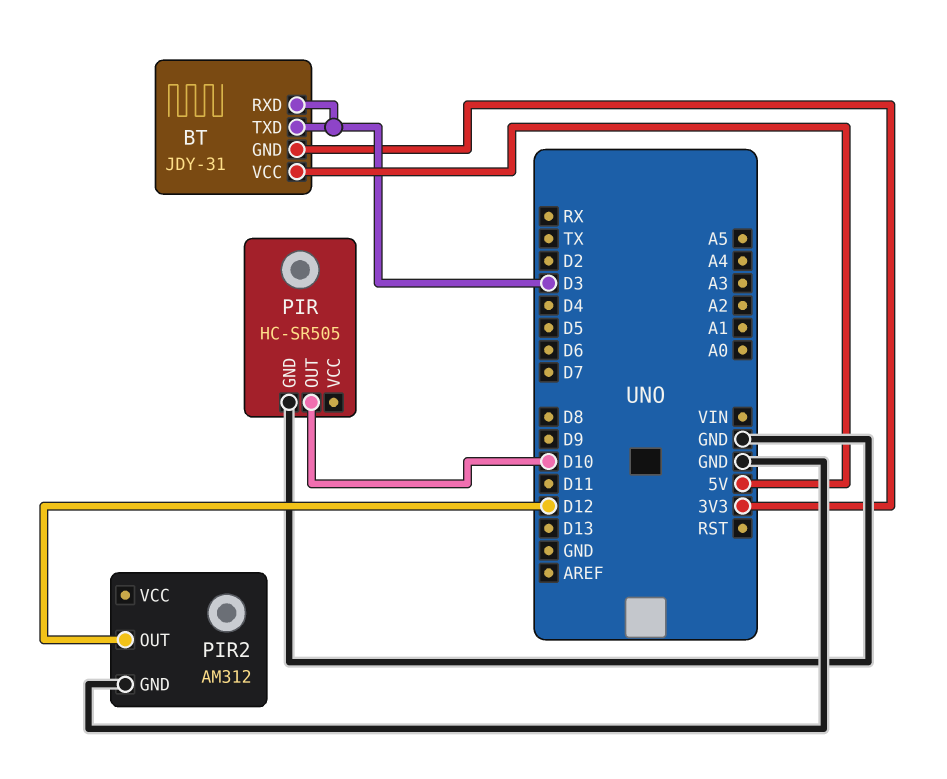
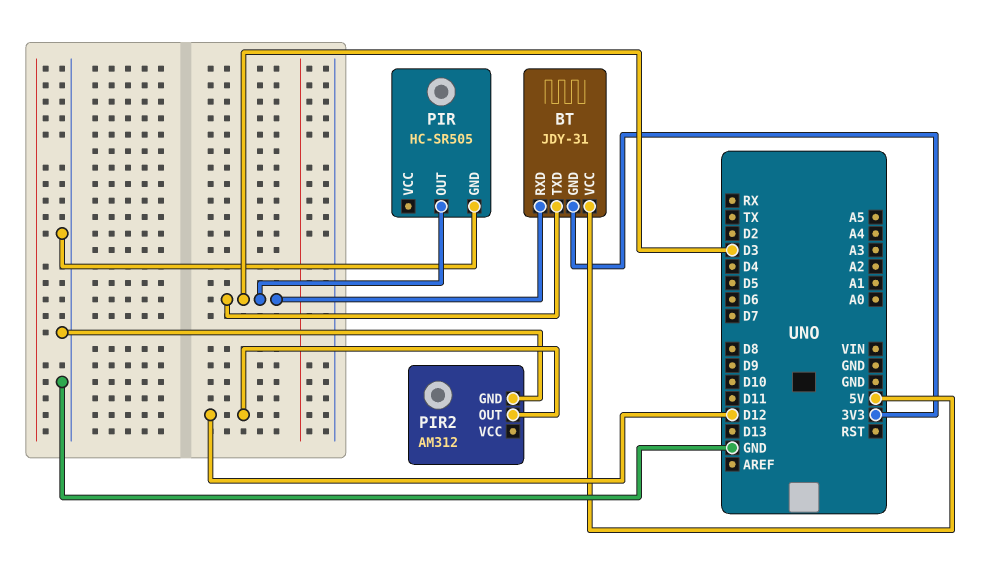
PIR pin OUT: D10 -> D3

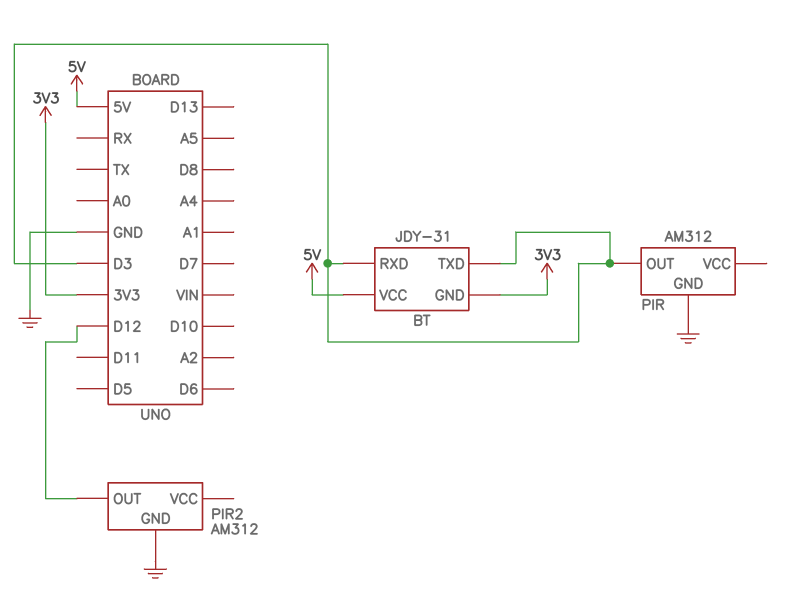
PIR: HC-SR505 -> AM312

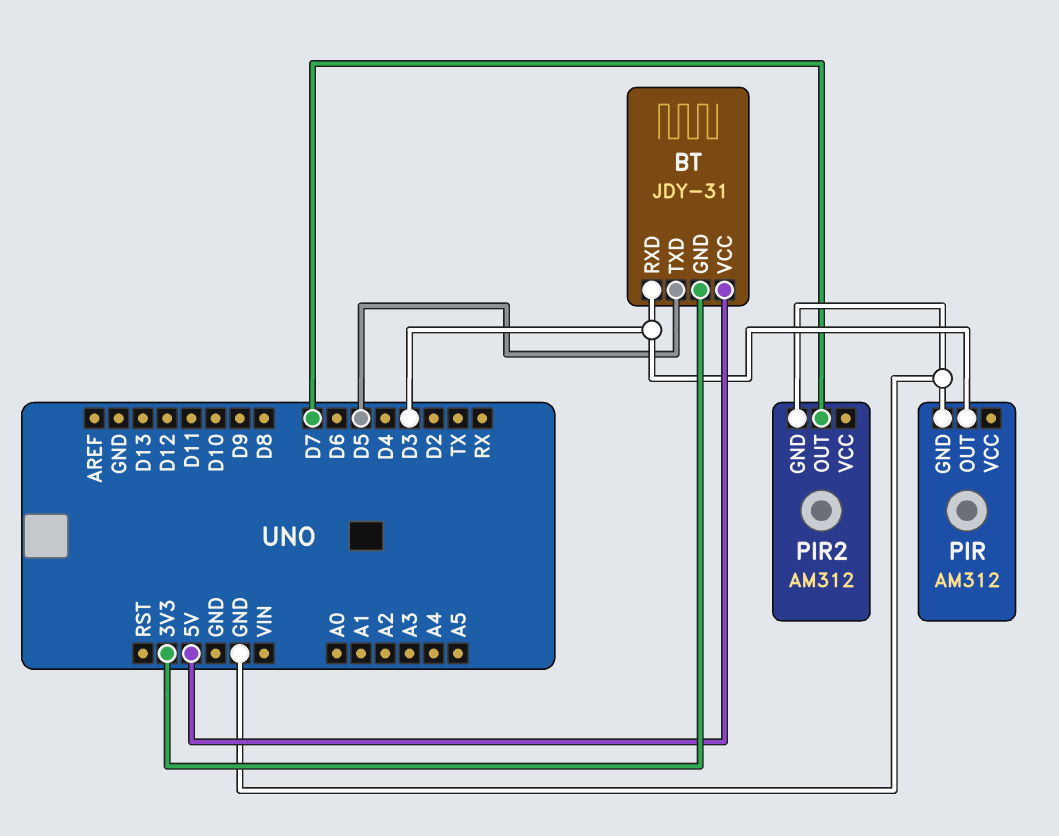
BT pin TXD: D3 -> D5
PIR2 pin OUT: D12 -> D7

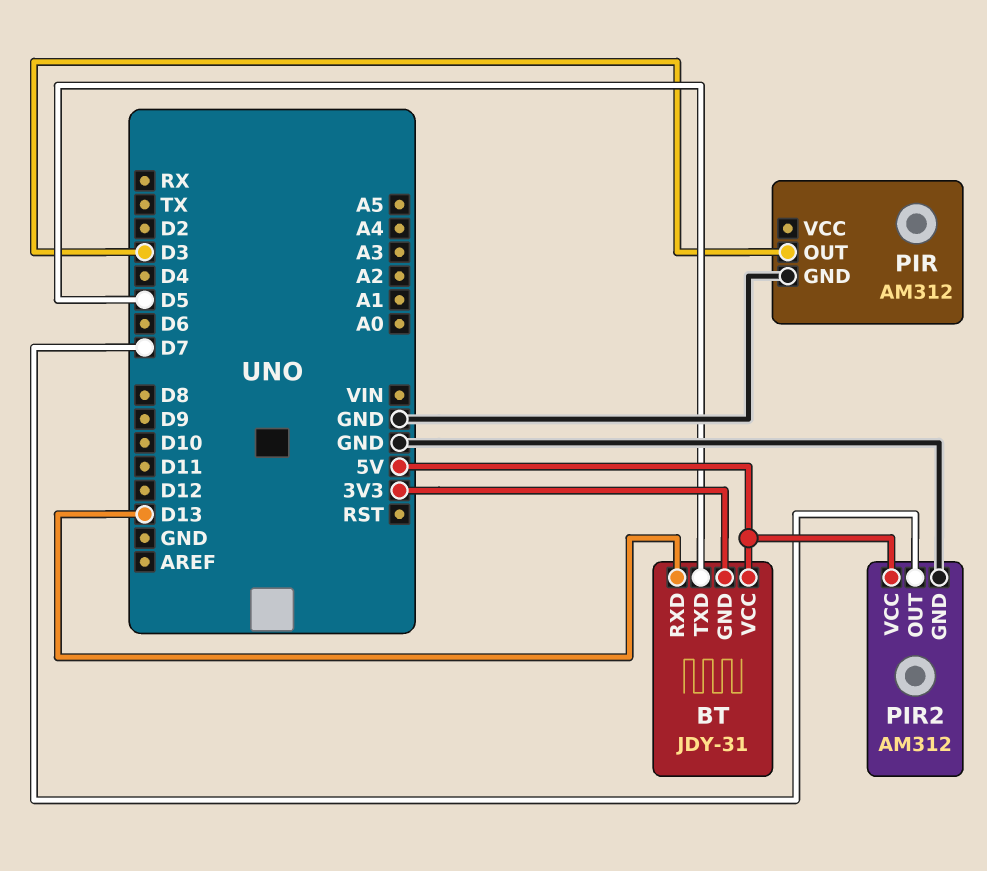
BT pin RXD: D3 -> D13
PIR2 pin VCC: none -> 5V

